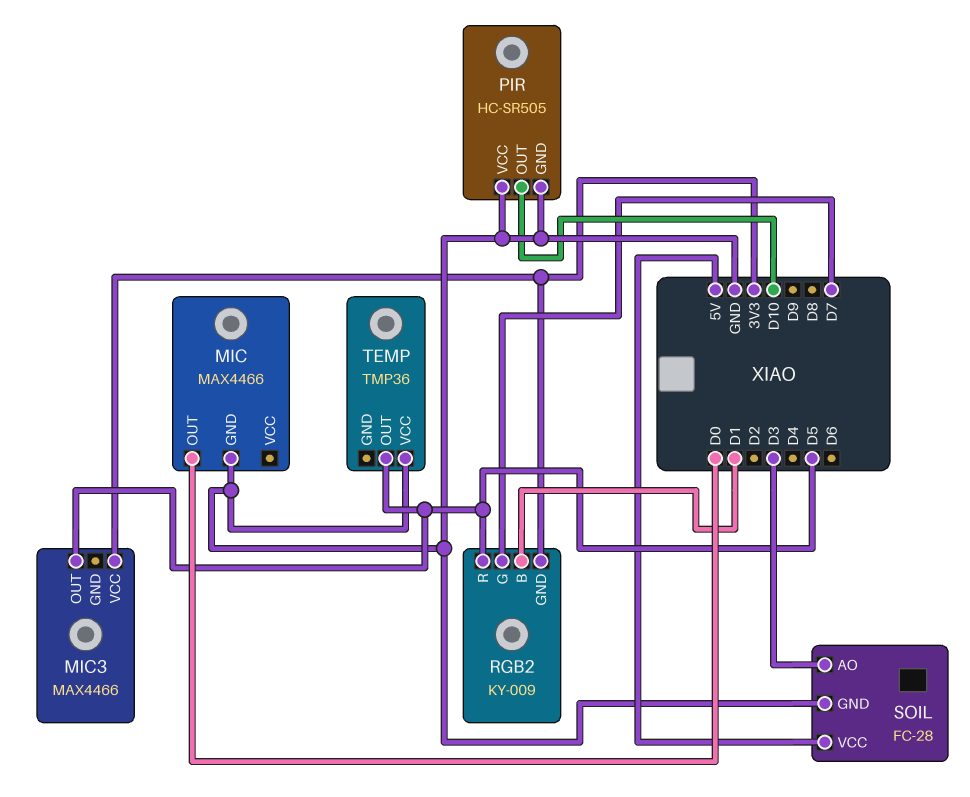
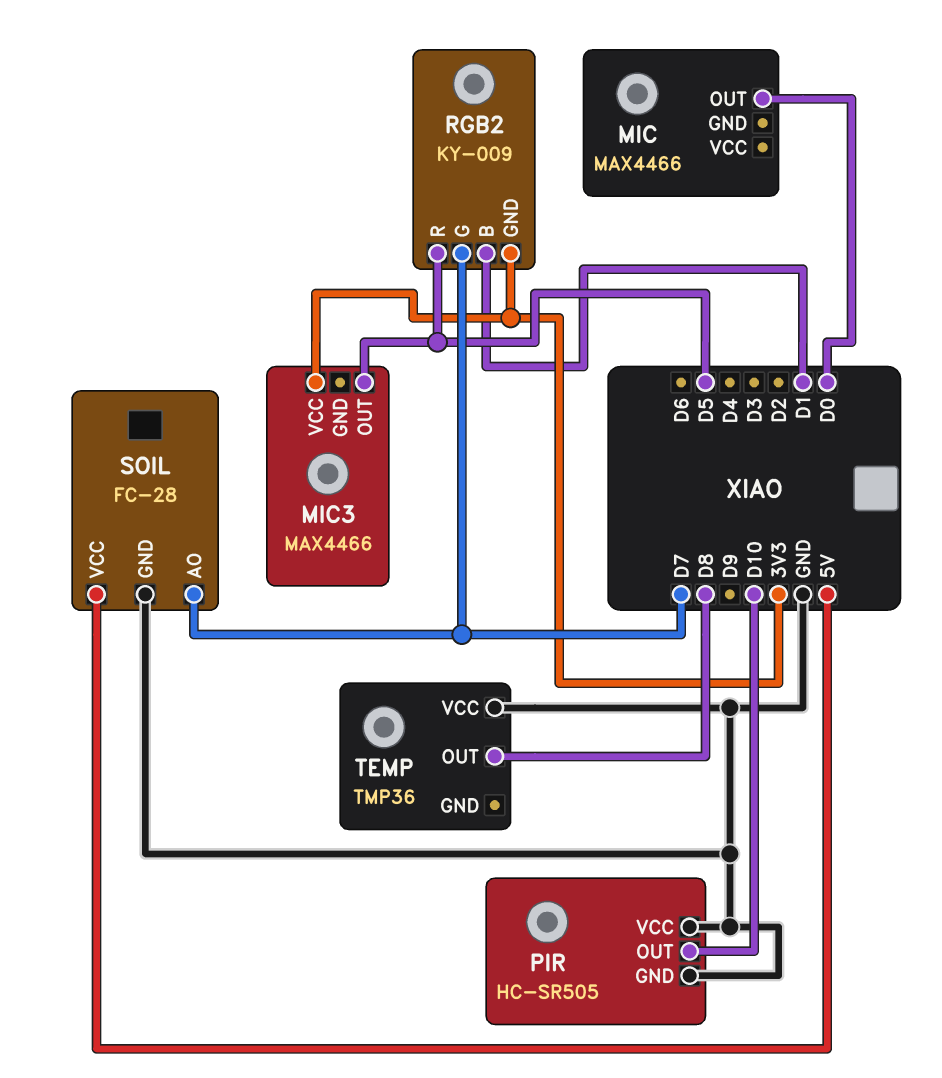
MIC pin GND: GND -> none
SOIL pin AO: D3 -> D7
TEMP pin OUT: D5 -> D8

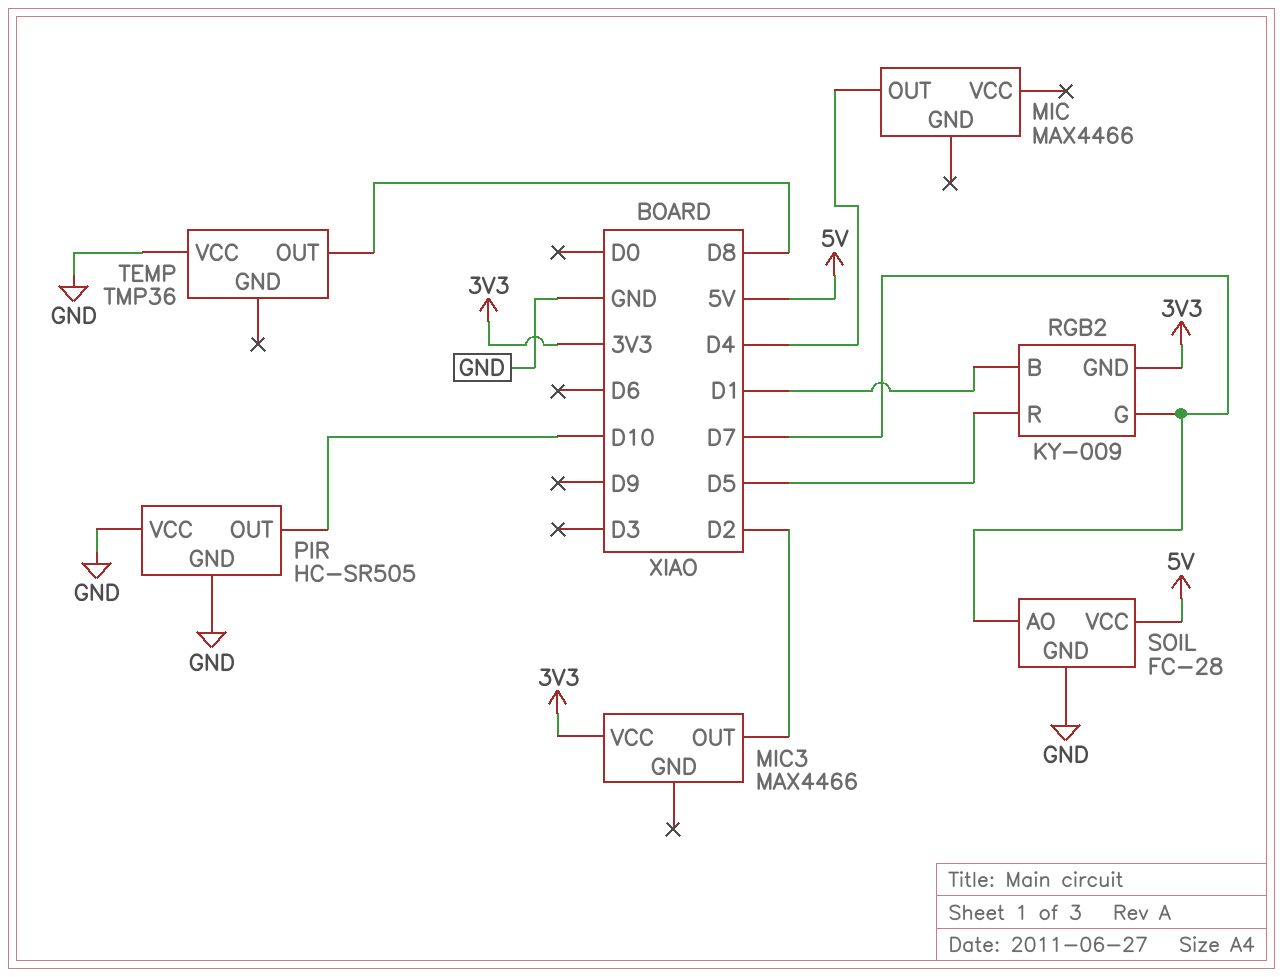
MIC pin OUT: D0 -> D4
MIC3 pin OUT: D5 -> D2

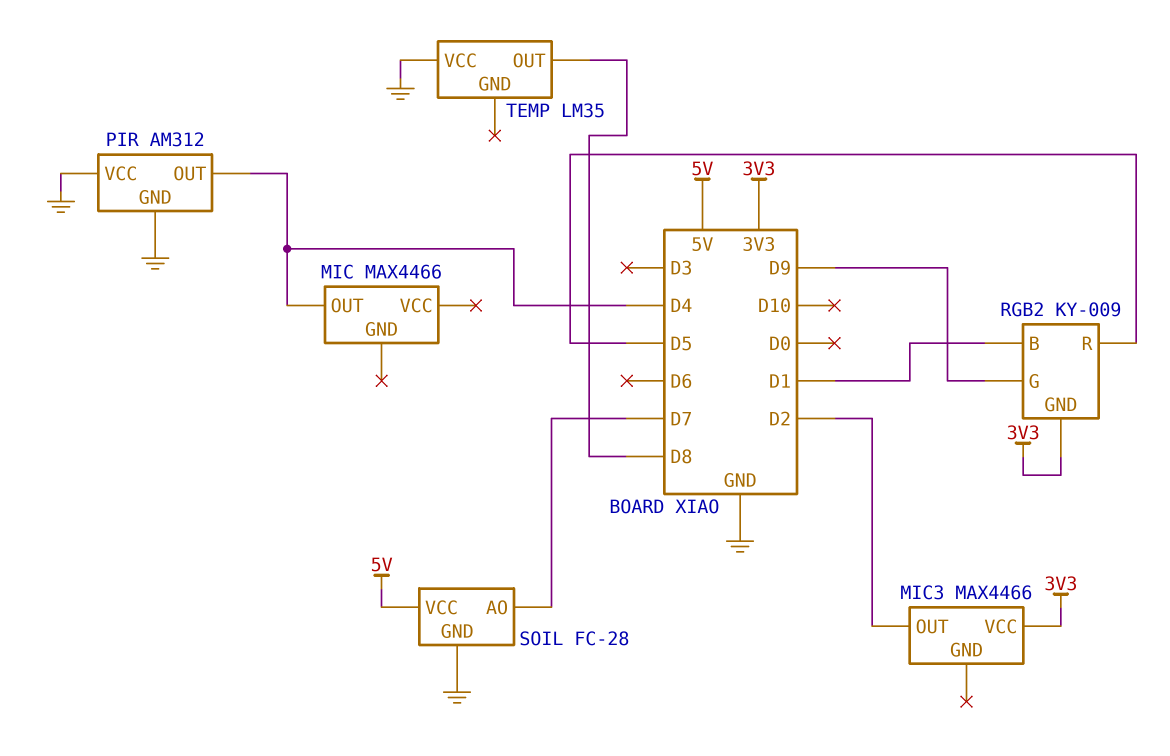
PIR: HC-SR505 -> AM312
PIR pin OUT: D10 -> D4
RGB2 pin G: D7 -> D9
TEMP: TMP36 -> LM35

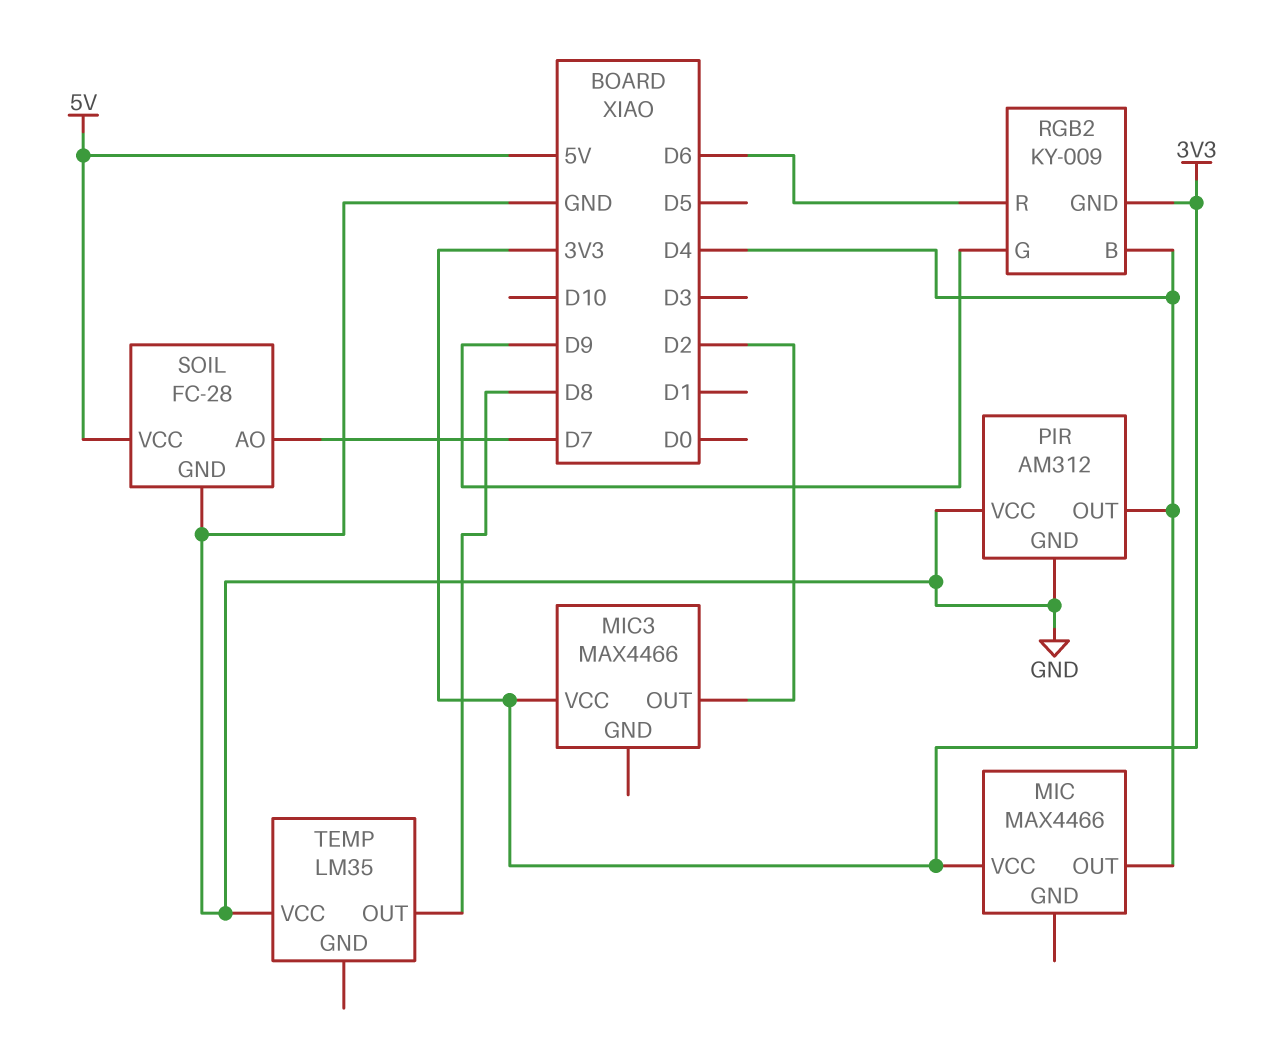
MIC pin VCC: none -> 3V3
RGB2 pin B: D1 -> D4
RGB2 pin R: D5 -> D6

